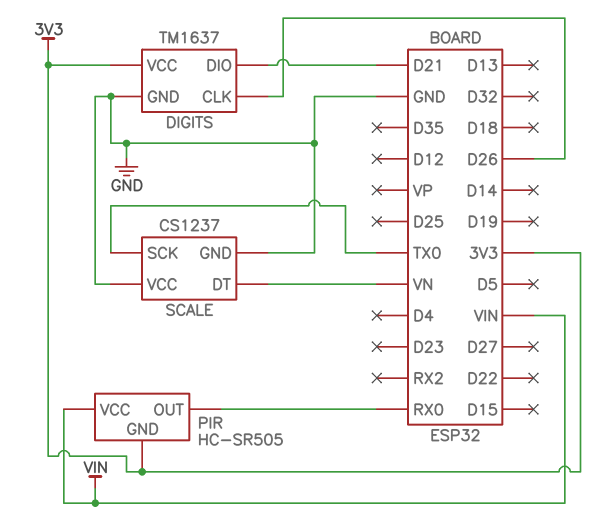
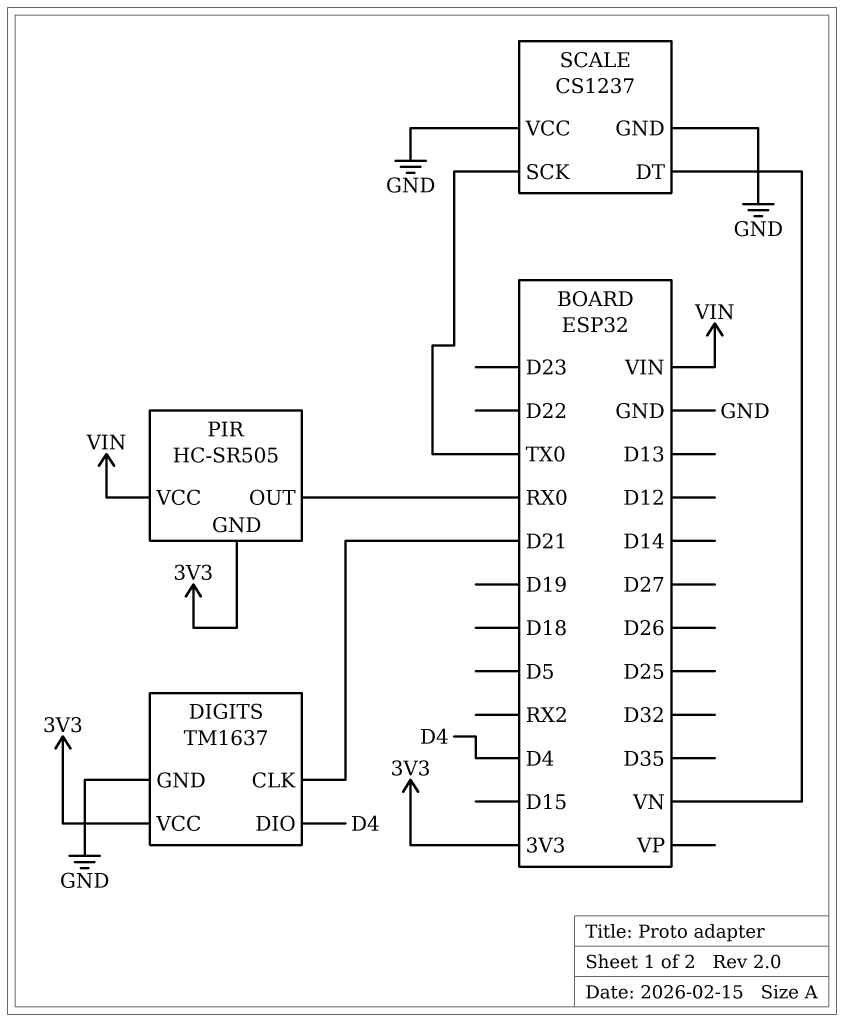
DIGITS pin CLK: D26 -> D21
DIGITS pin DIO: D21 -> D4

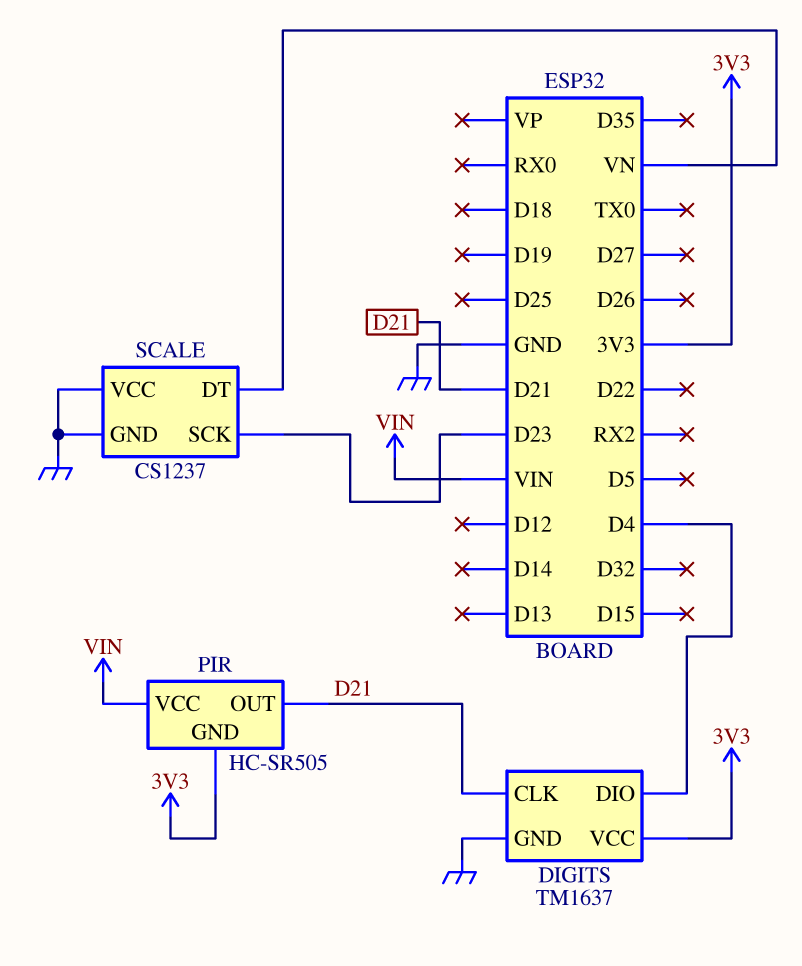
PIR pin OUT: RX0 -> D21
SCALE pin SCK: TX0 -> D23

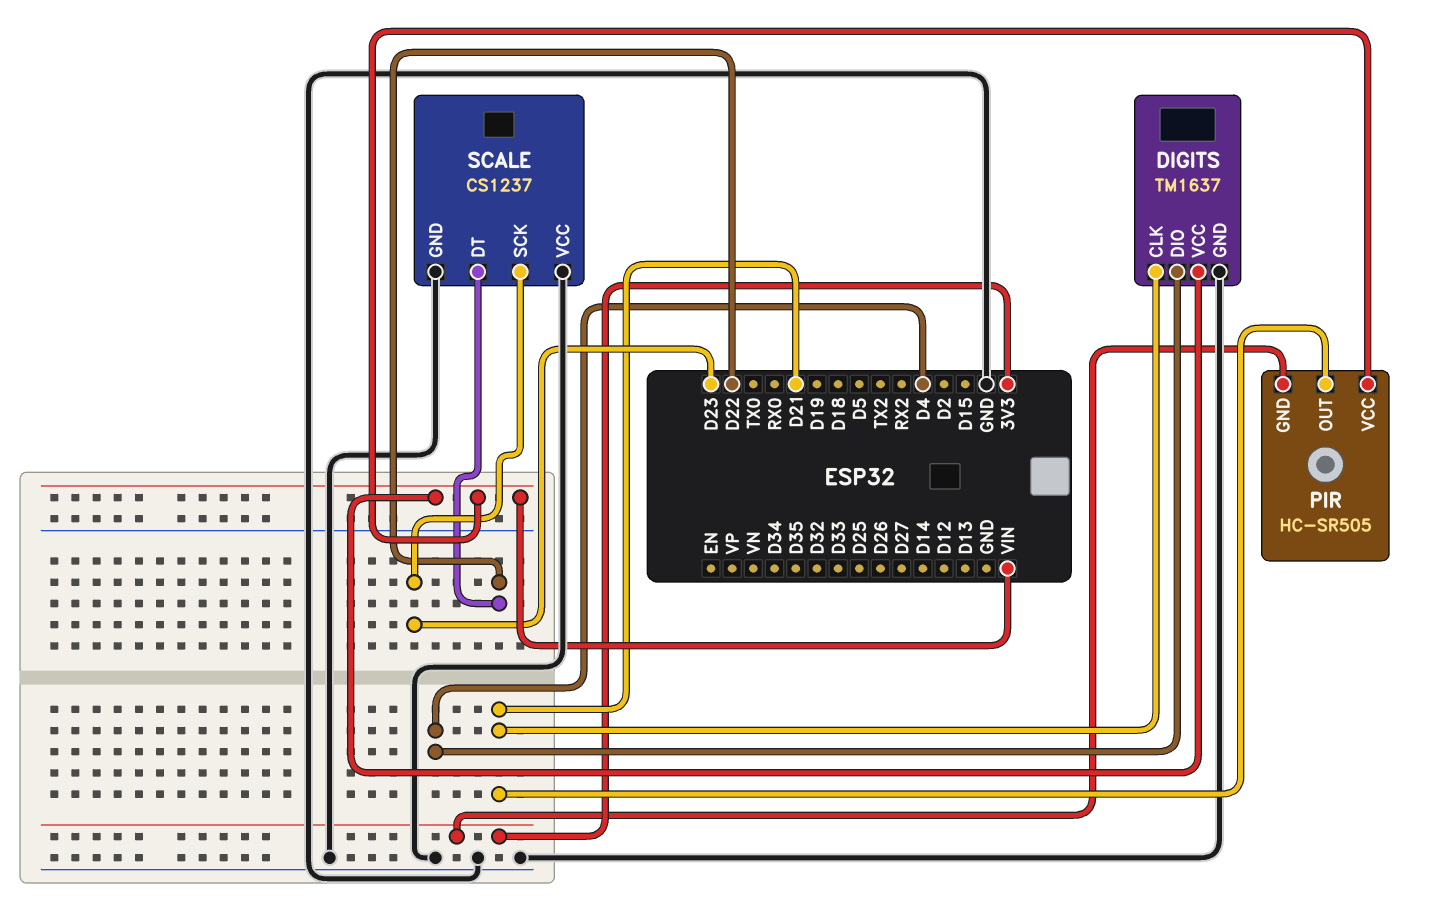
DIGITS pin VCC: 3V3 -> VIN
SCALE pin DT: VN -> D22

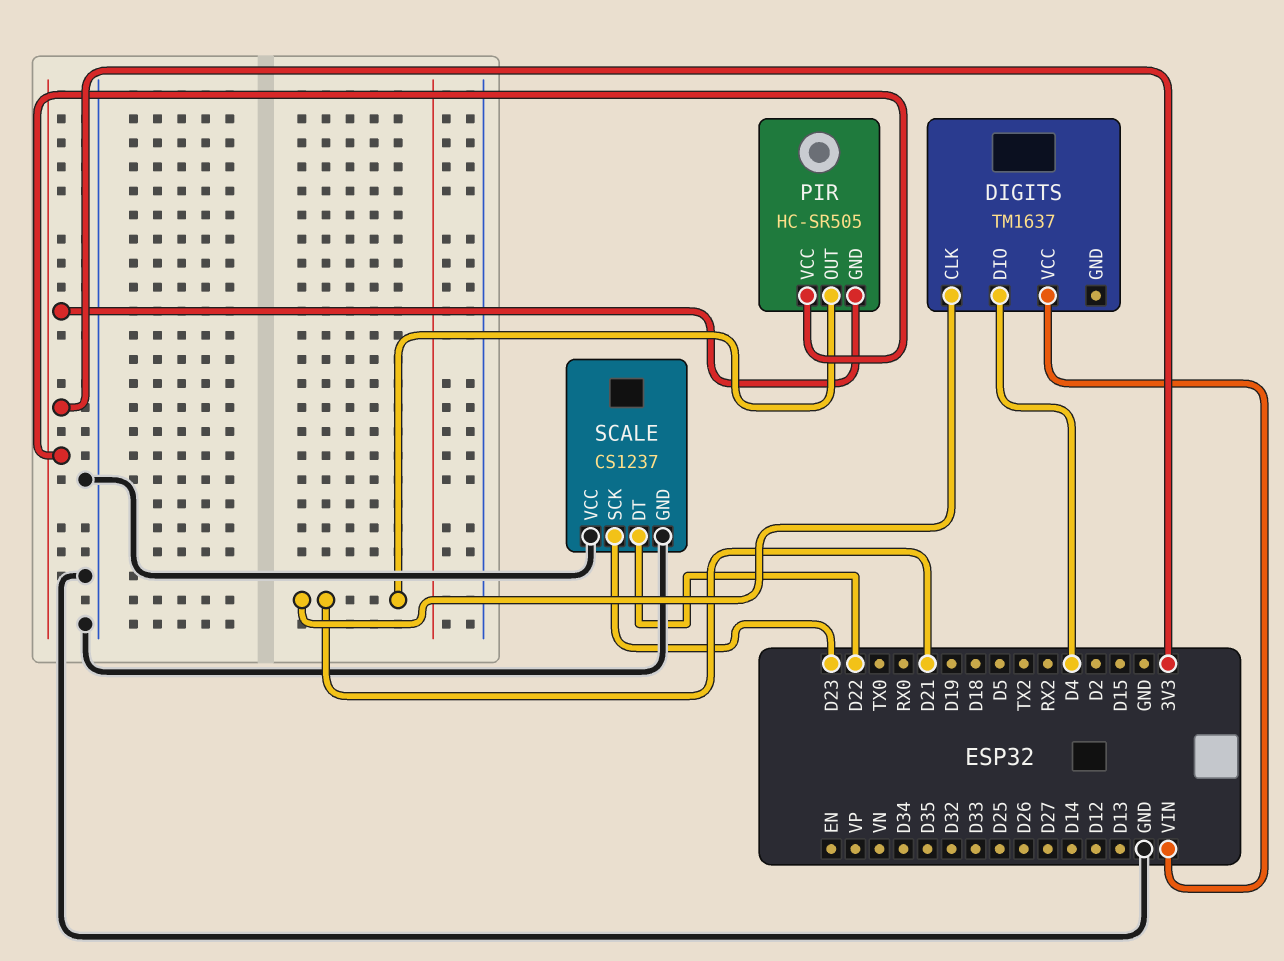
DIGITS pin GND: GND -> none
PIR pin VCC: VIN -> 3V3

